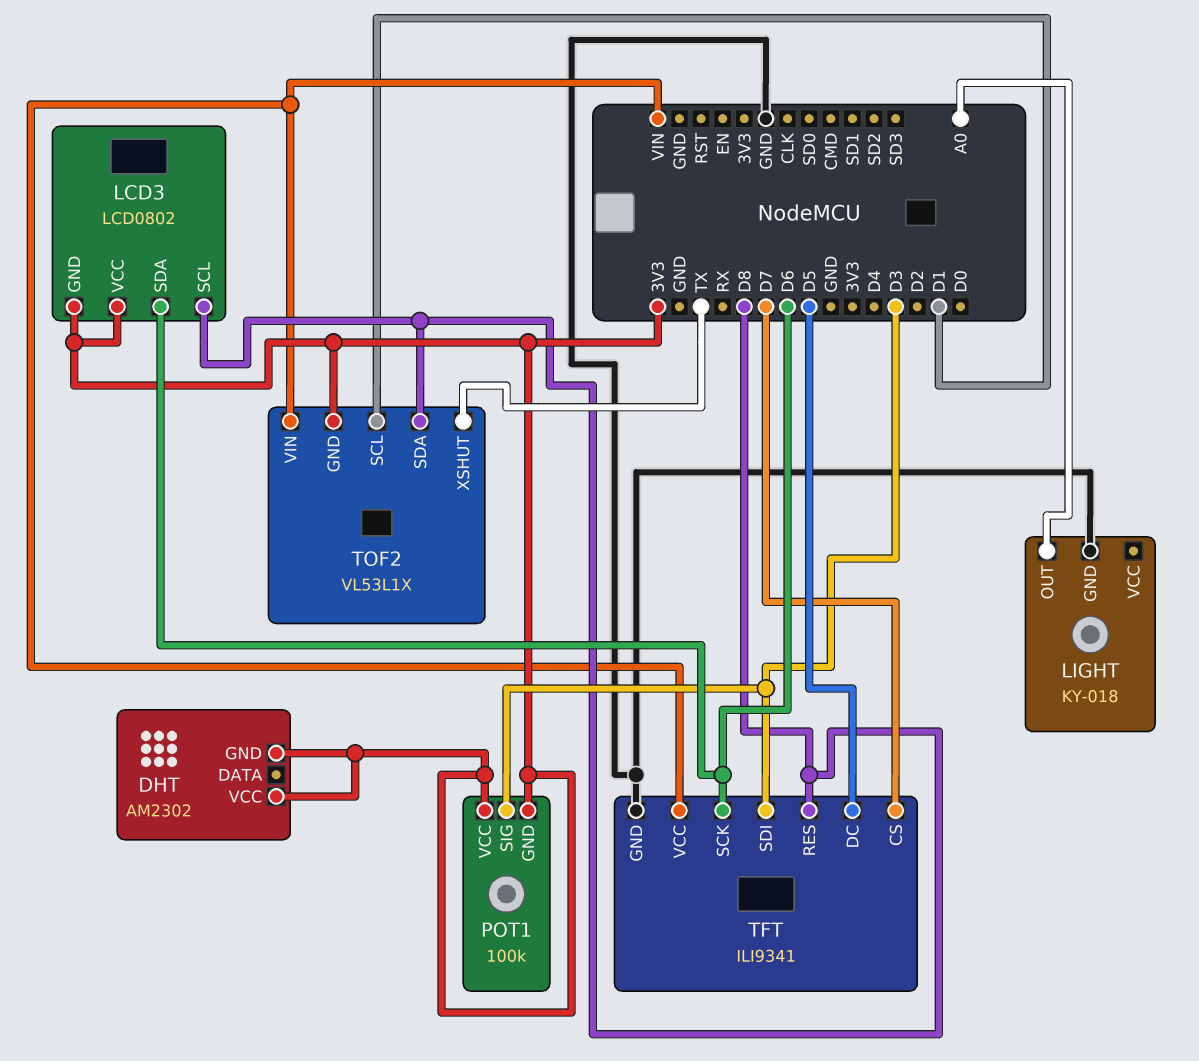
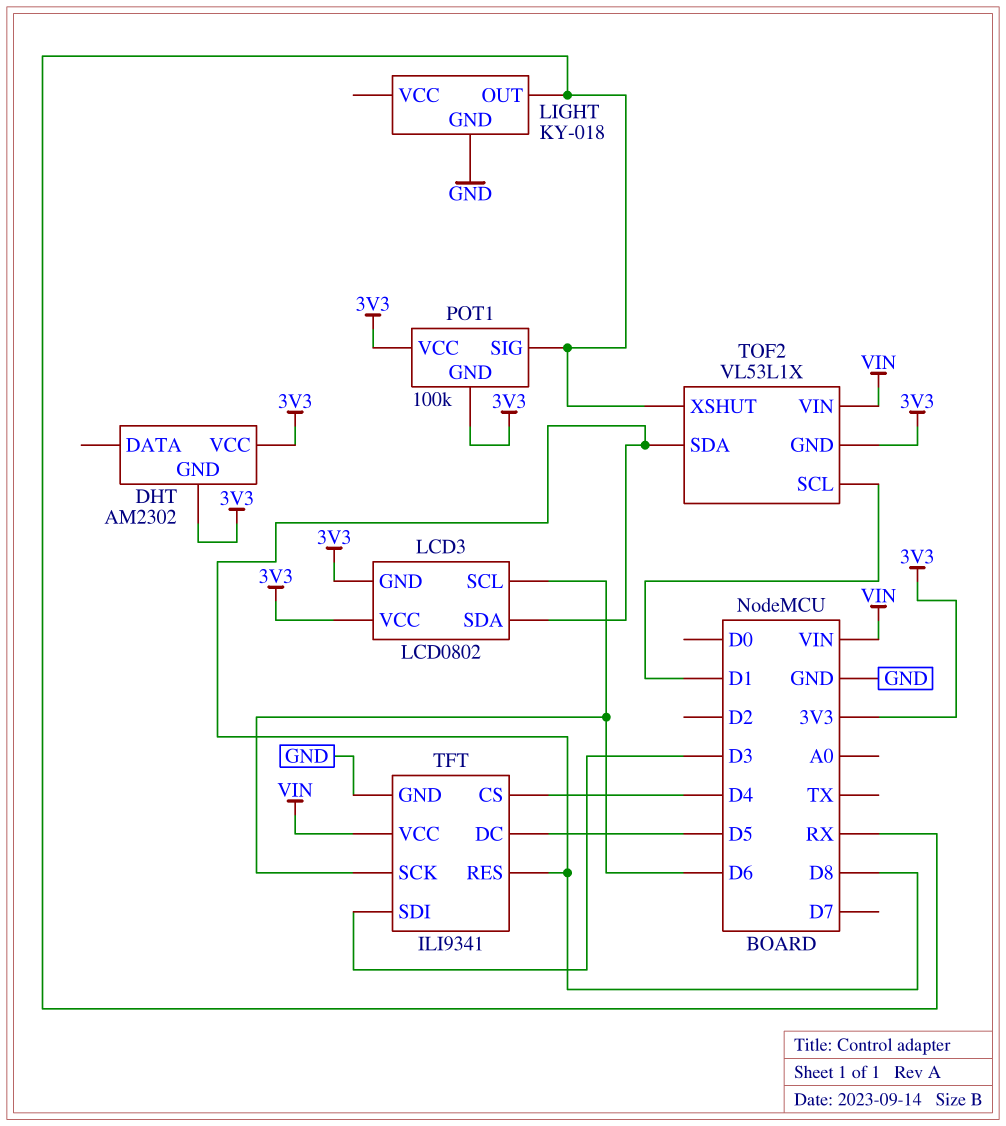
LCD3 pin SCL: D8 -> D6
LCD3 pin SDA: D6 -> D8
LIGHT pin OUT: A0 -> RX
POT1 pin SIG: D3 -> RX
TFT pin CS: D7 -> D4
TOF2 pin XSHUT: TX -> RX

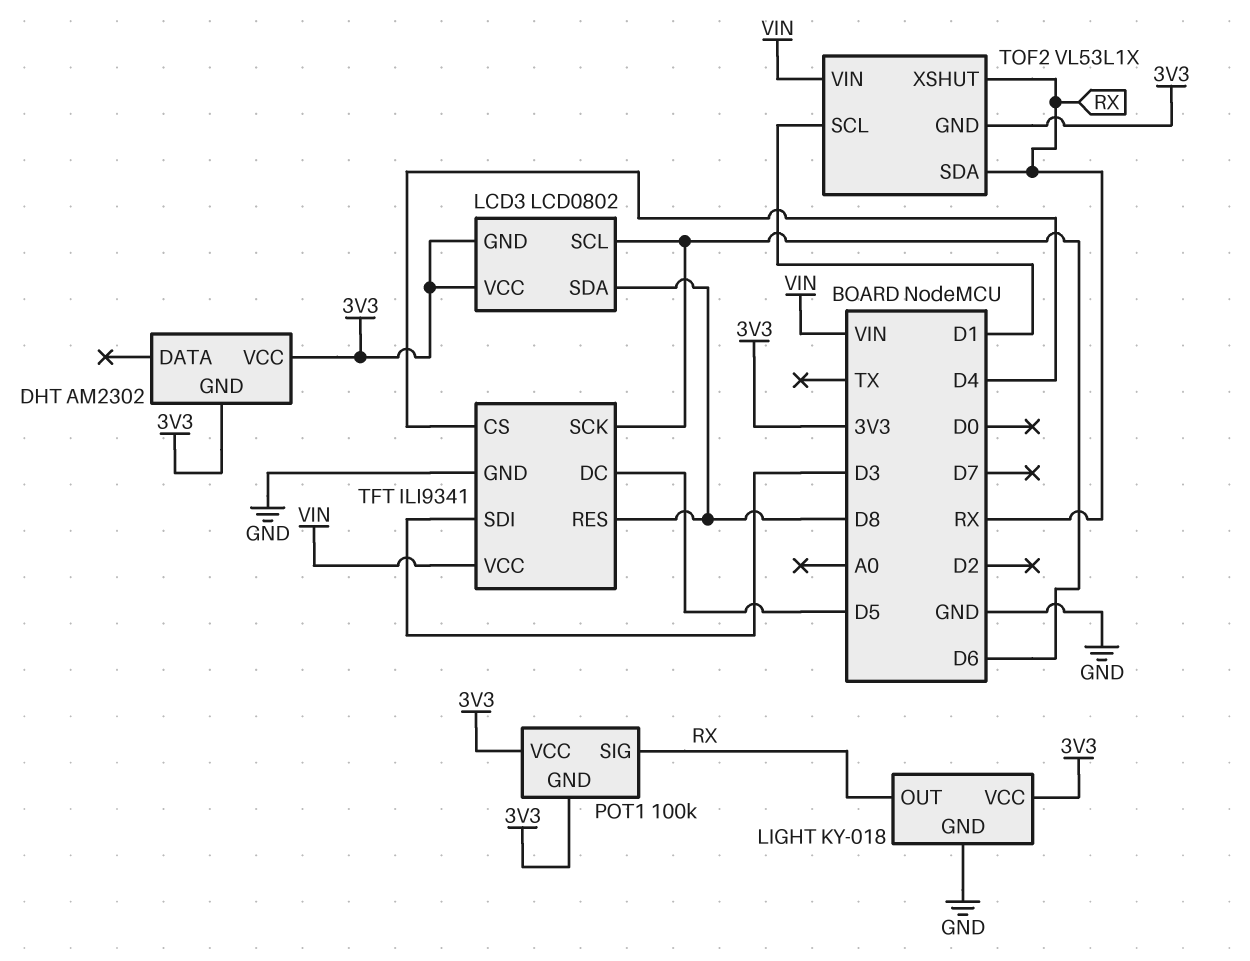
LIGHT pin VCC: none -> 3V3
TOF2 pin SDA: D8 -> RX

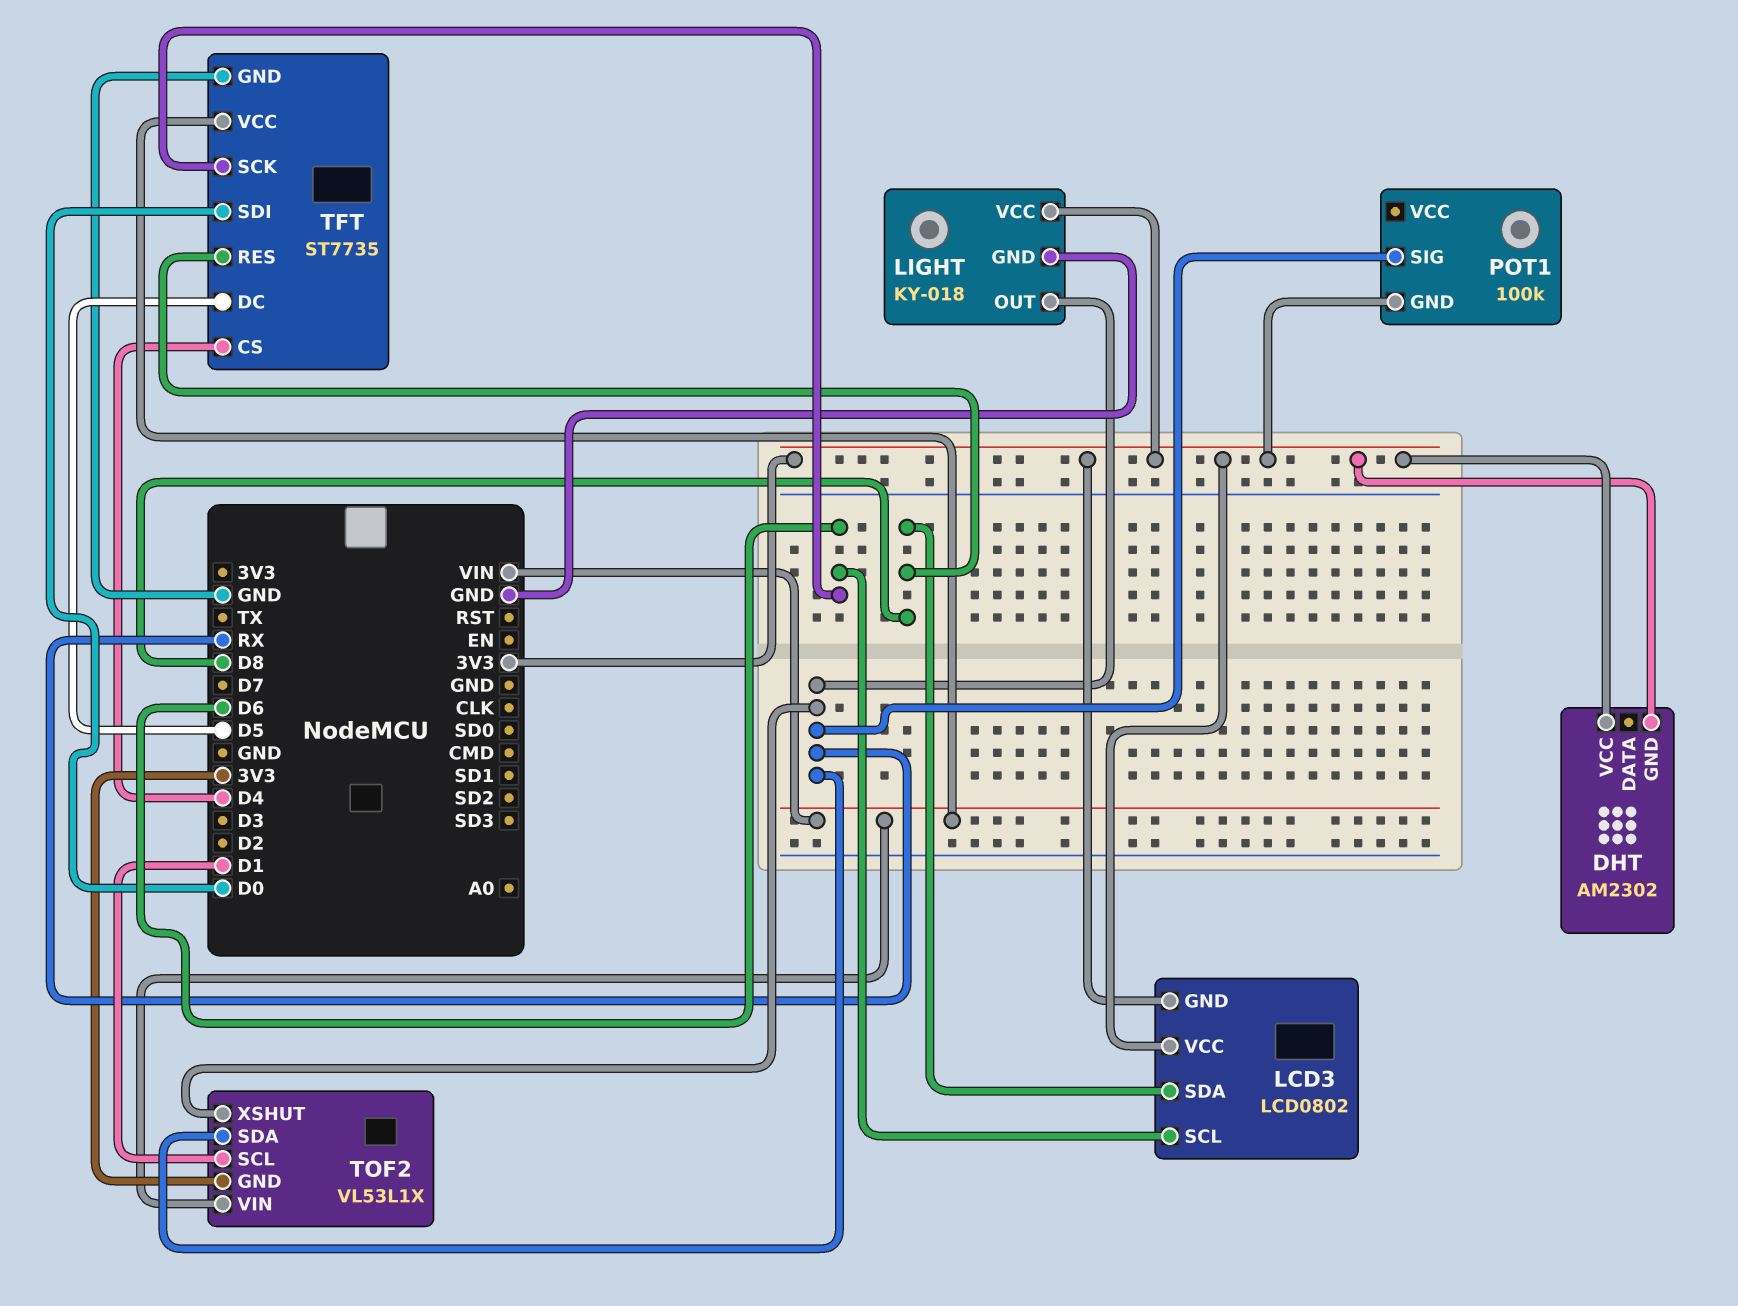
POT1 pin VCC: 3V3 -> none
TFT: ILI9341 -> ST7735
TFT pin SDI: D3 -> D0

